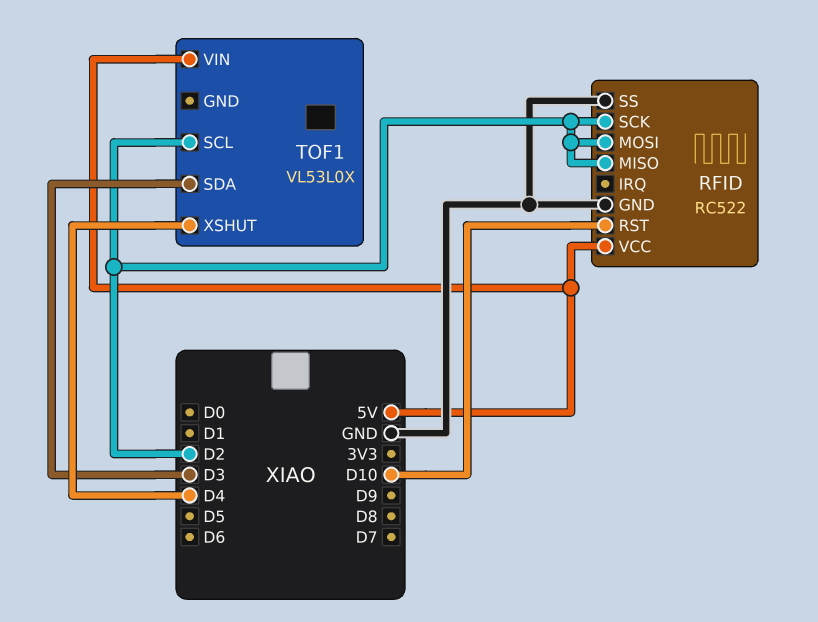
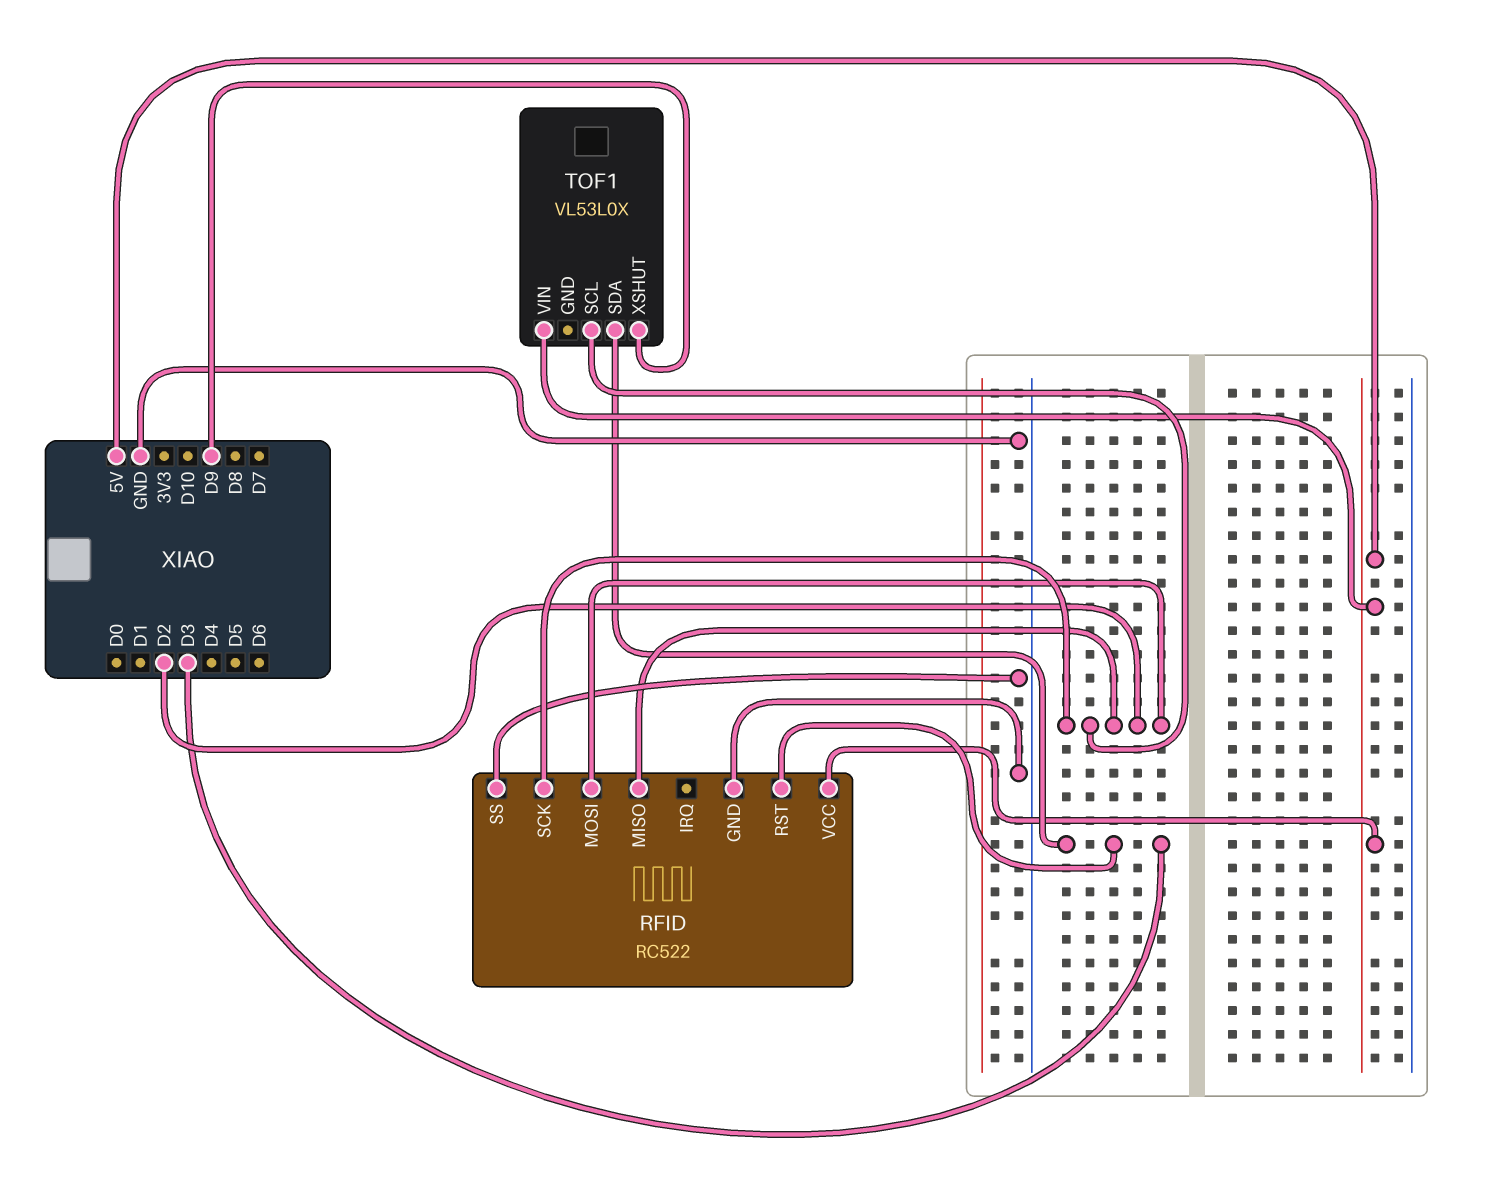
RFID pin RST: D10 -> D3
TOF1 pin XSHUT: D4 -> D9

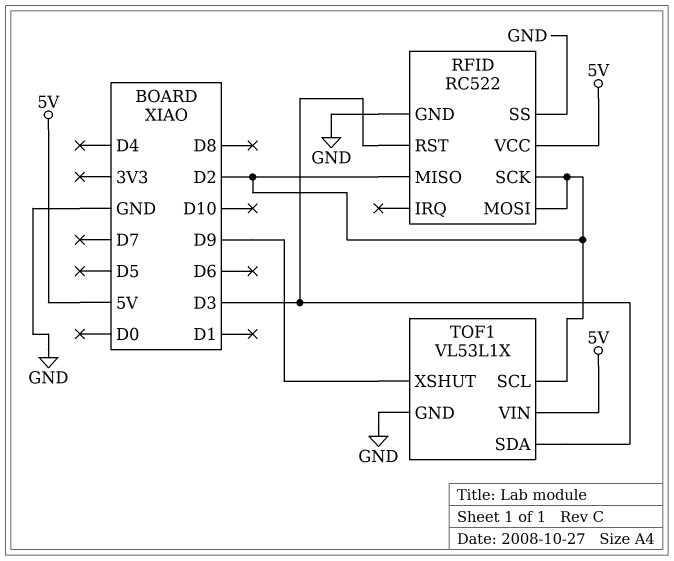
TOF1: VL53L0X -> VL53L1X
TOF1 pin GND: none -> GND

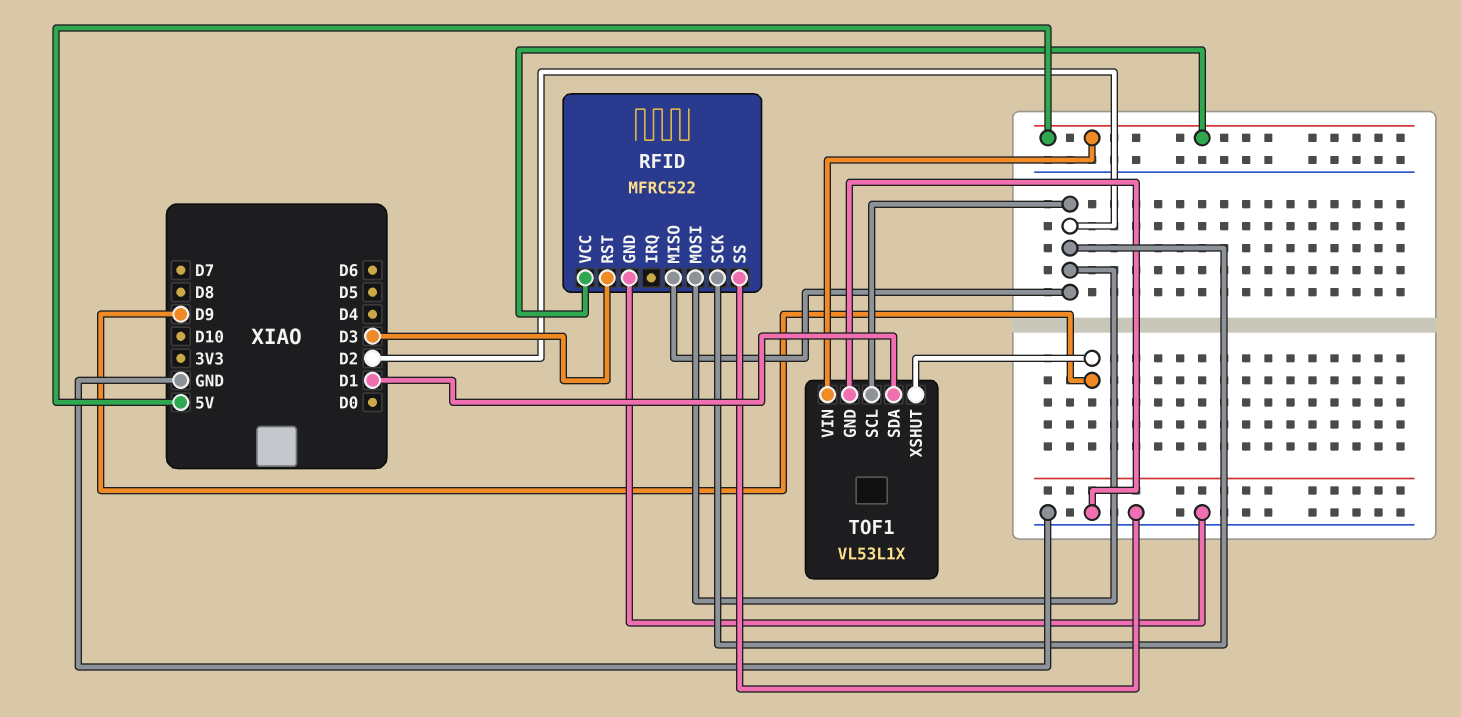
RFID: RC522 -> MFRC522
TOF1 pin SDA: D3 -> D1

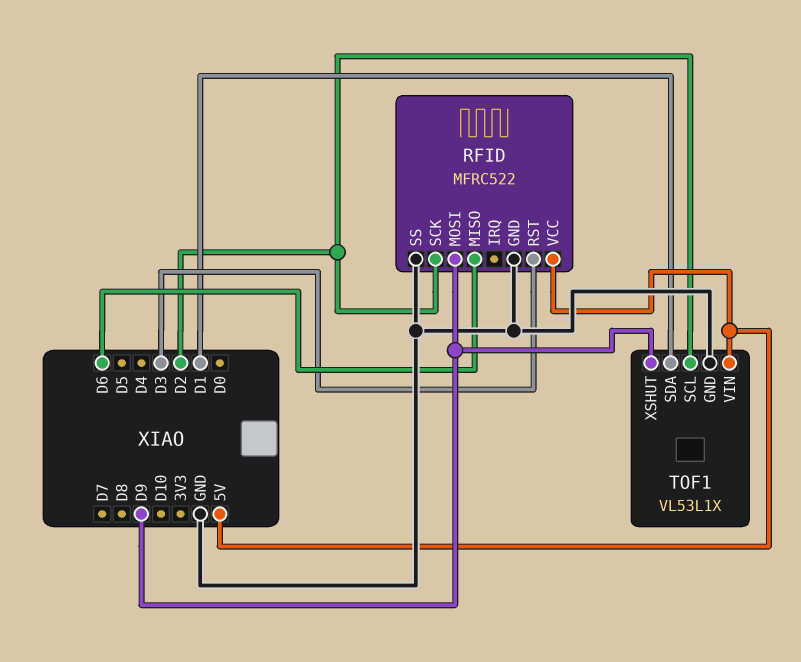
RFID pin MISO: D2 -> D6
RFID pin MOSI: D2 -> D9

